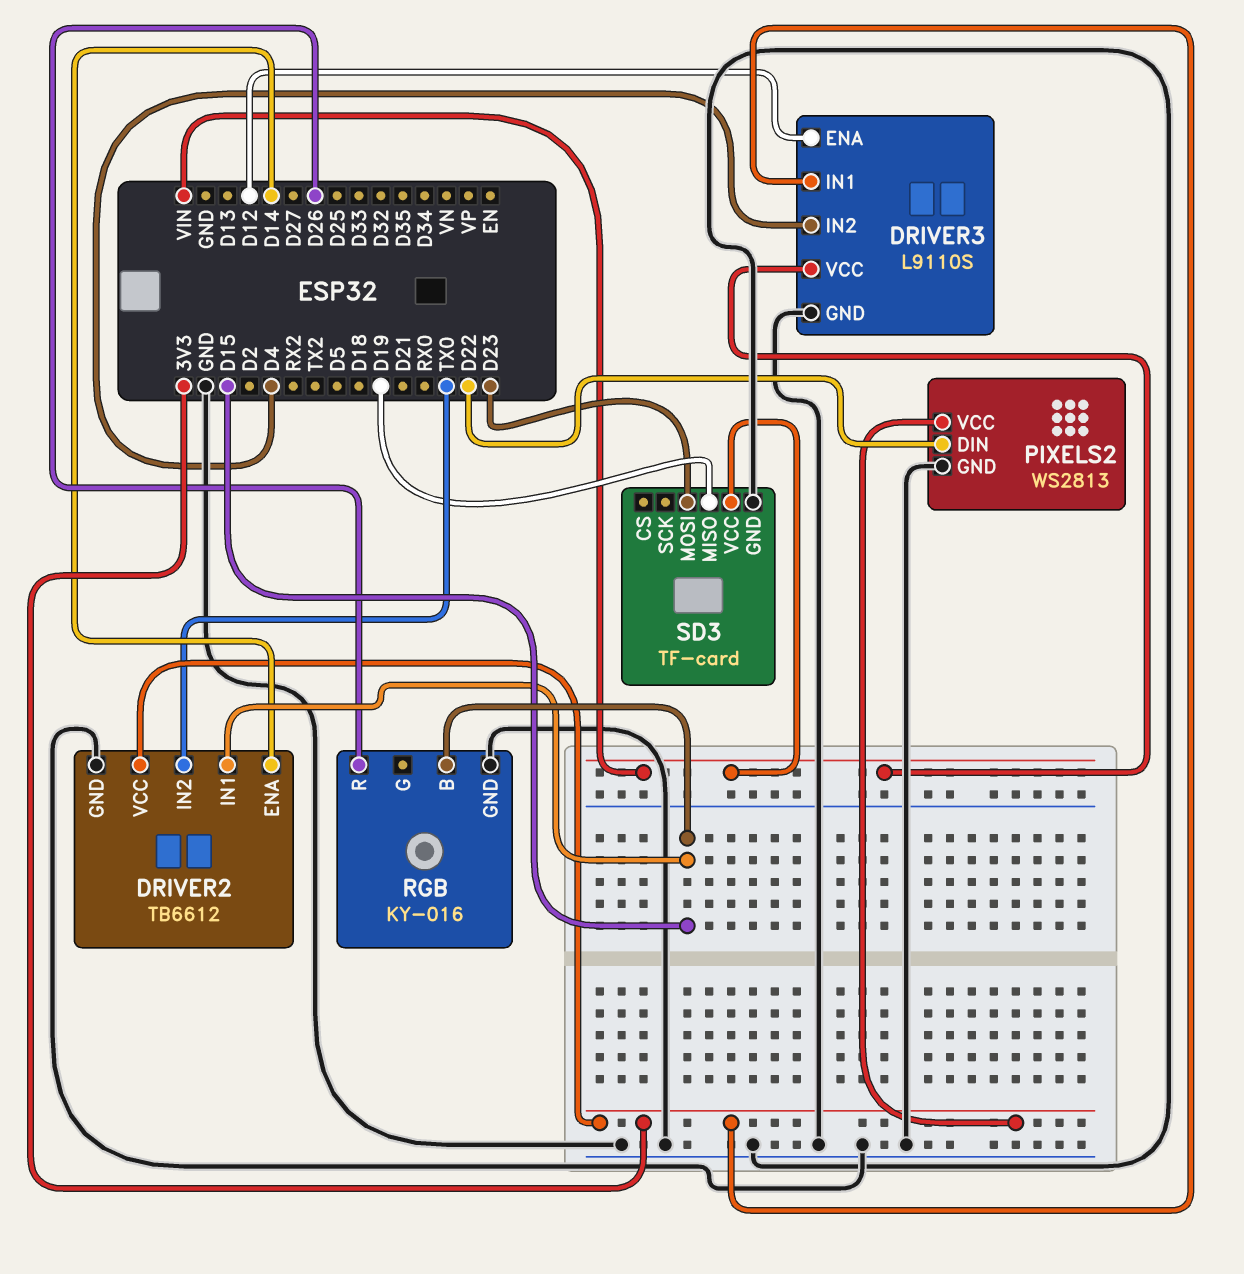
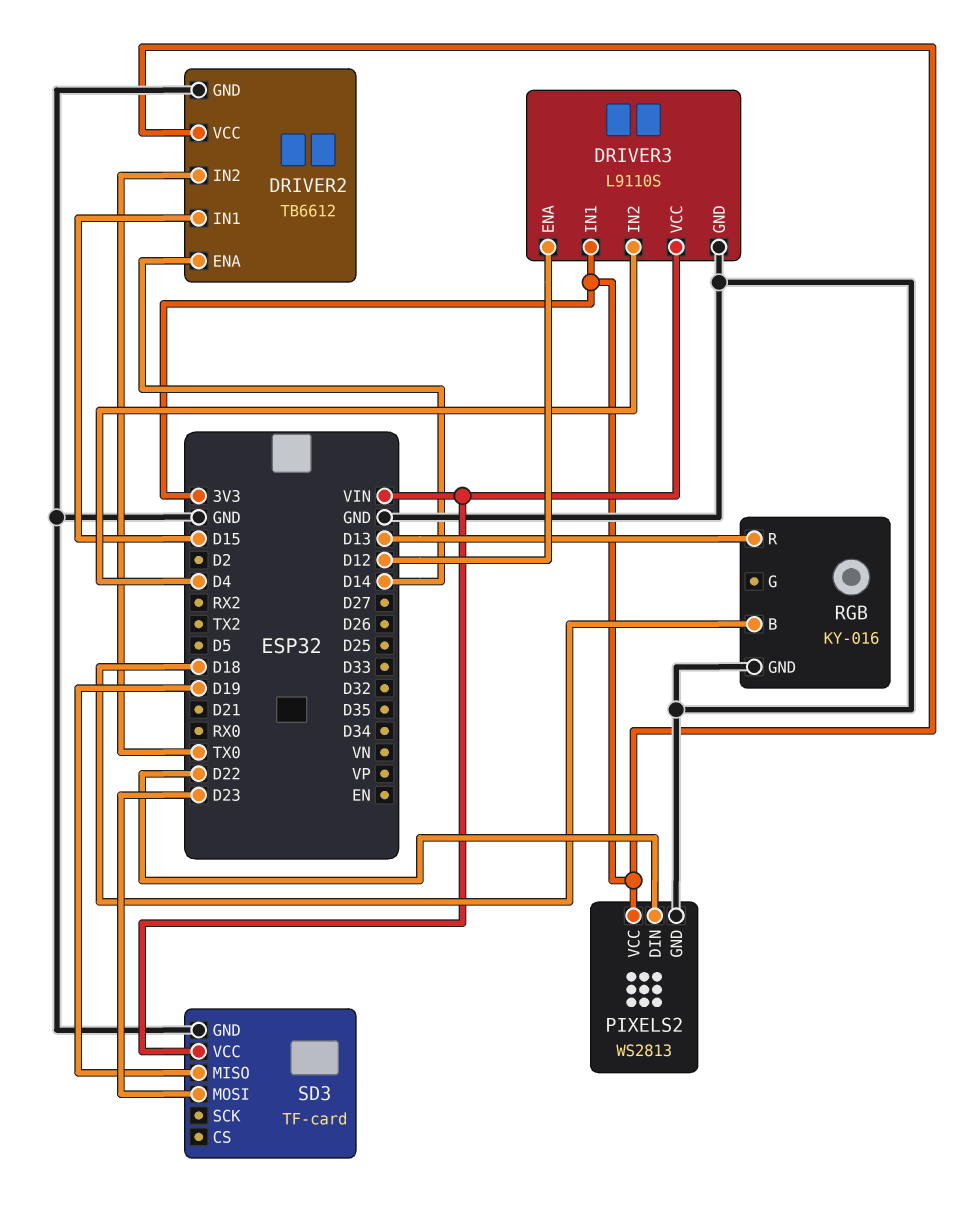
RGB pin B: D15 -> D18
RGB pin R: D26 -> D13

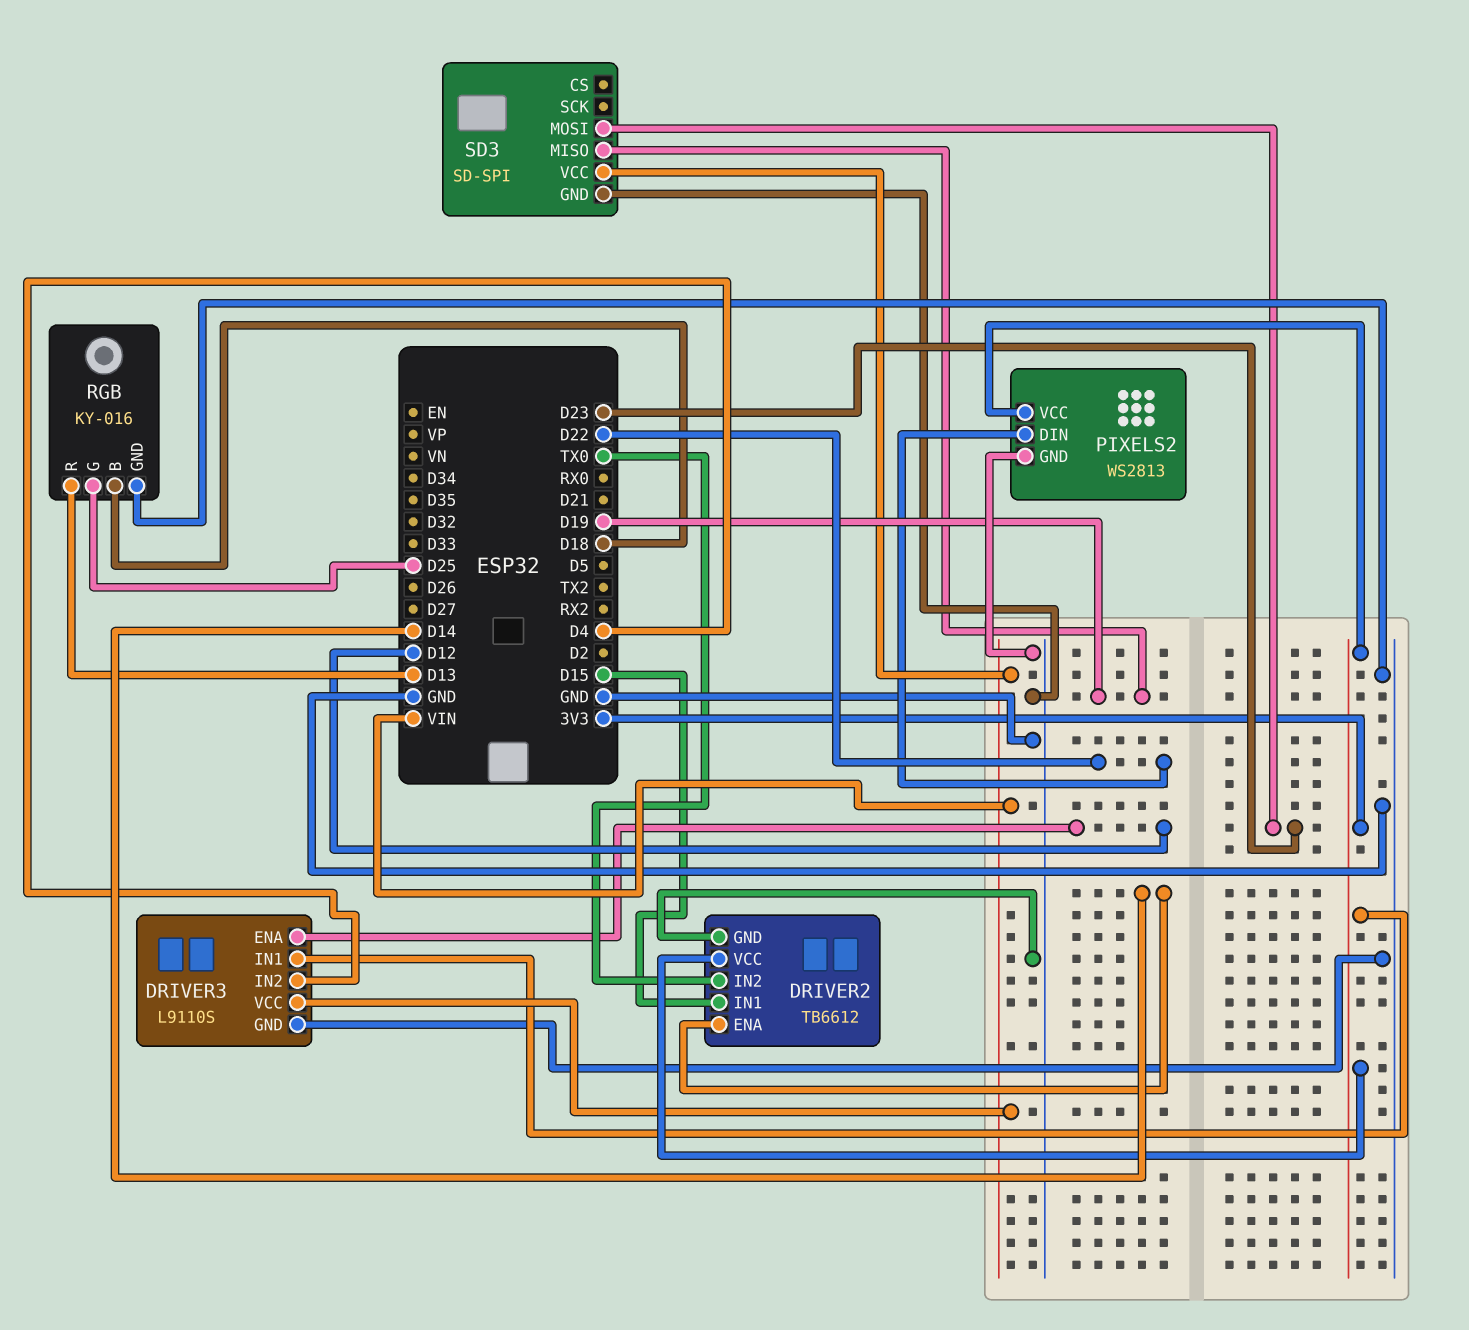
RGB pin G: none -> D25
SD3: TF-card -> SD-SPI

